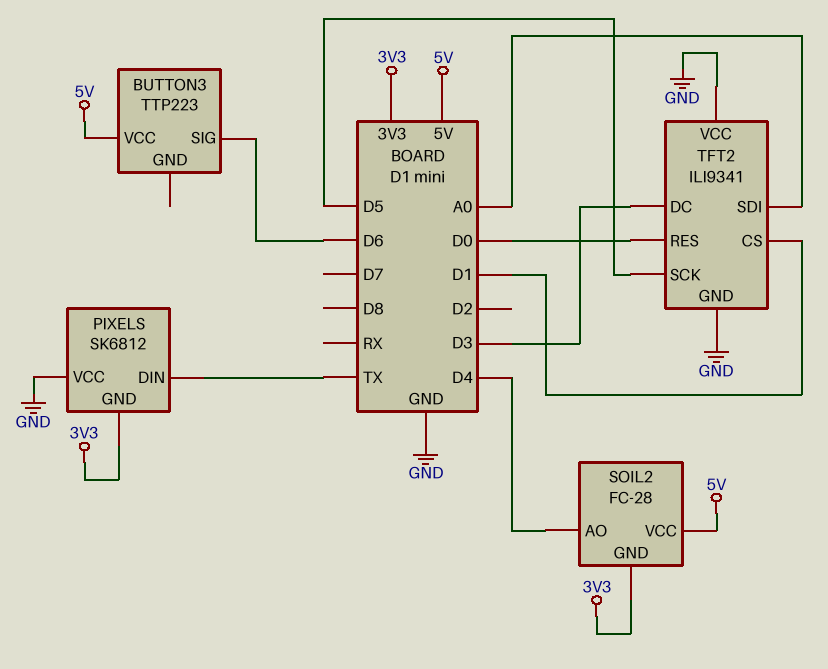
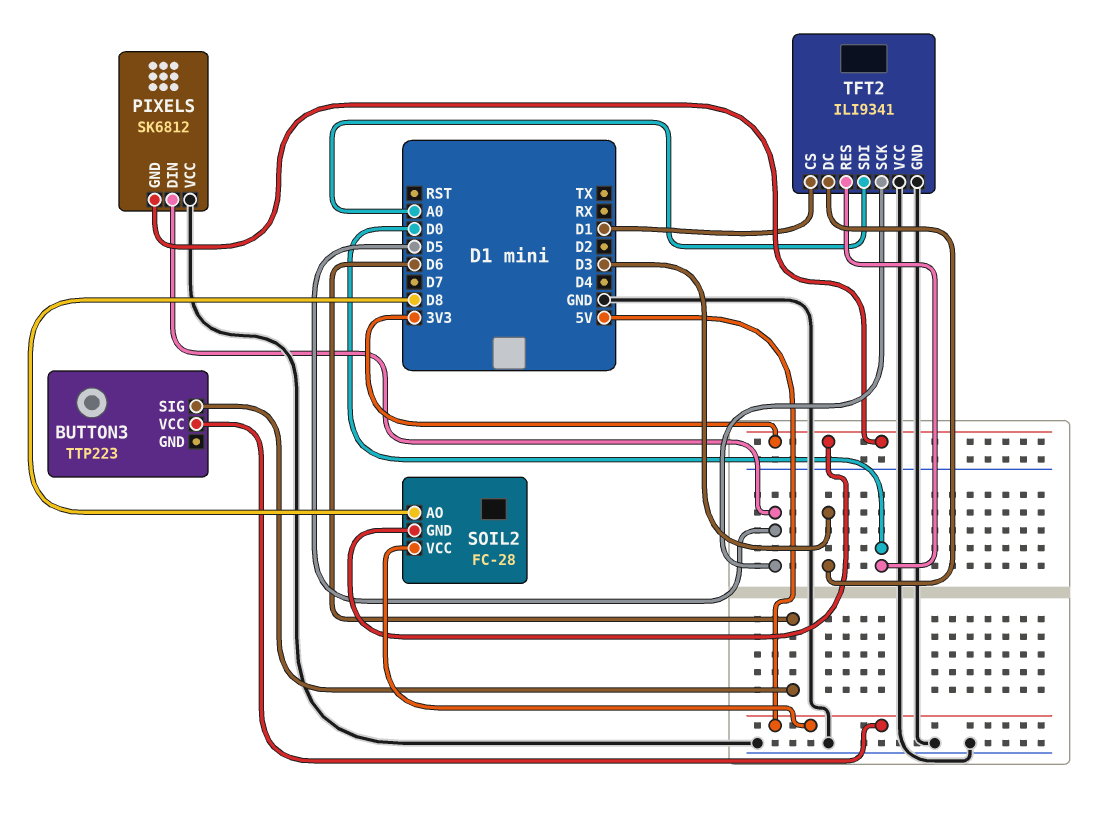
PIXELS pin DIN: TX -> D5
SOIL2 pin AO: D4 -> D8

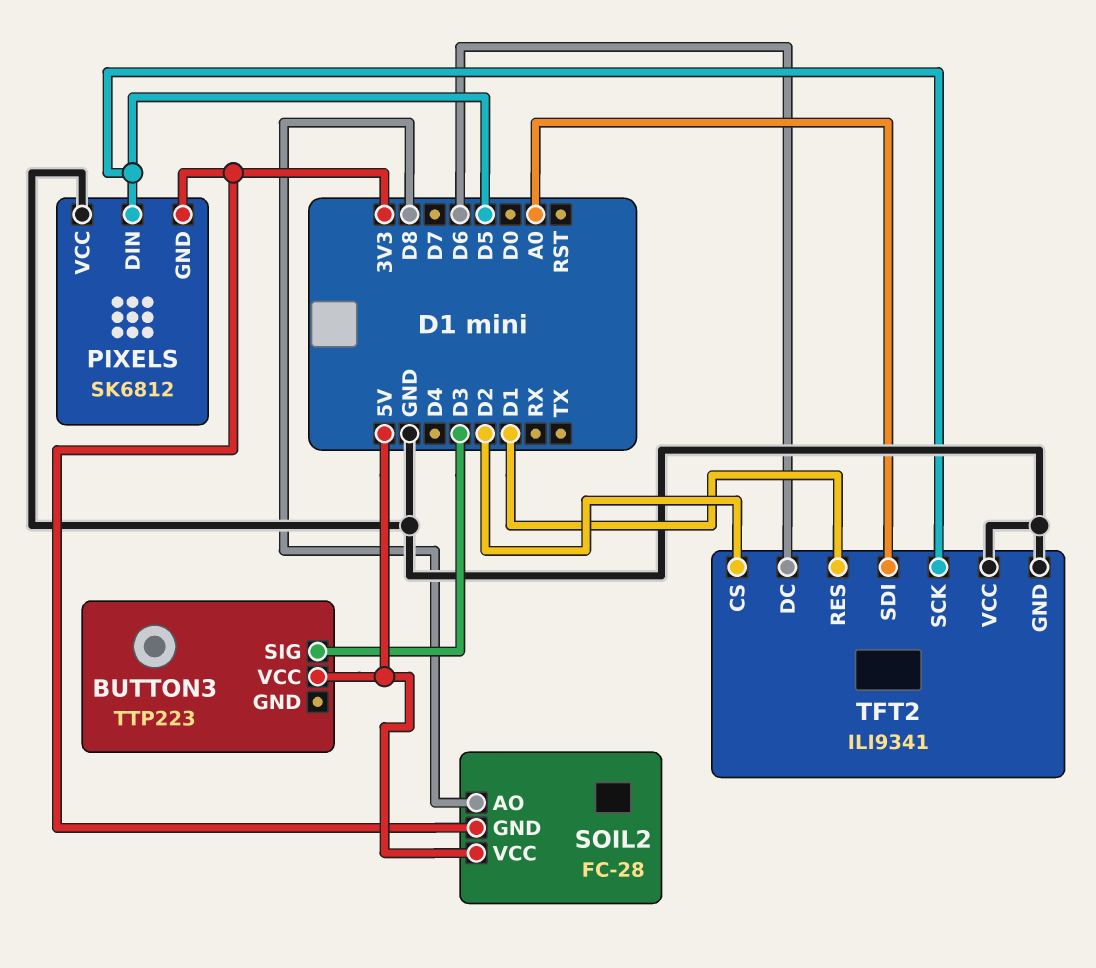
BUTTON3 pin SIG: D6 -> D3
TFT2 pin CS: D1 -> D2
TFT2 pin DC: D3 -> D6
TFT2 pin RES: D0 -> D1

